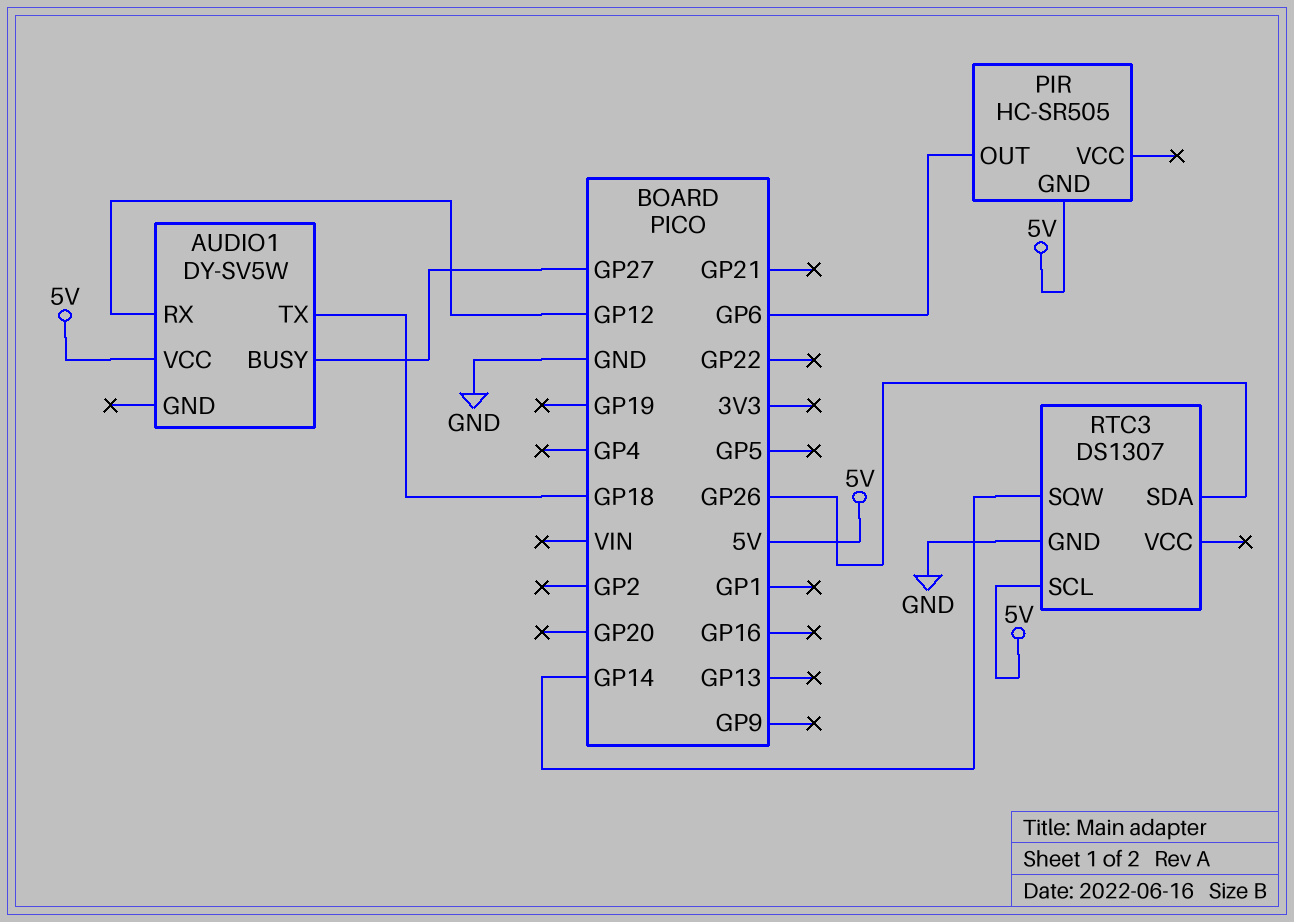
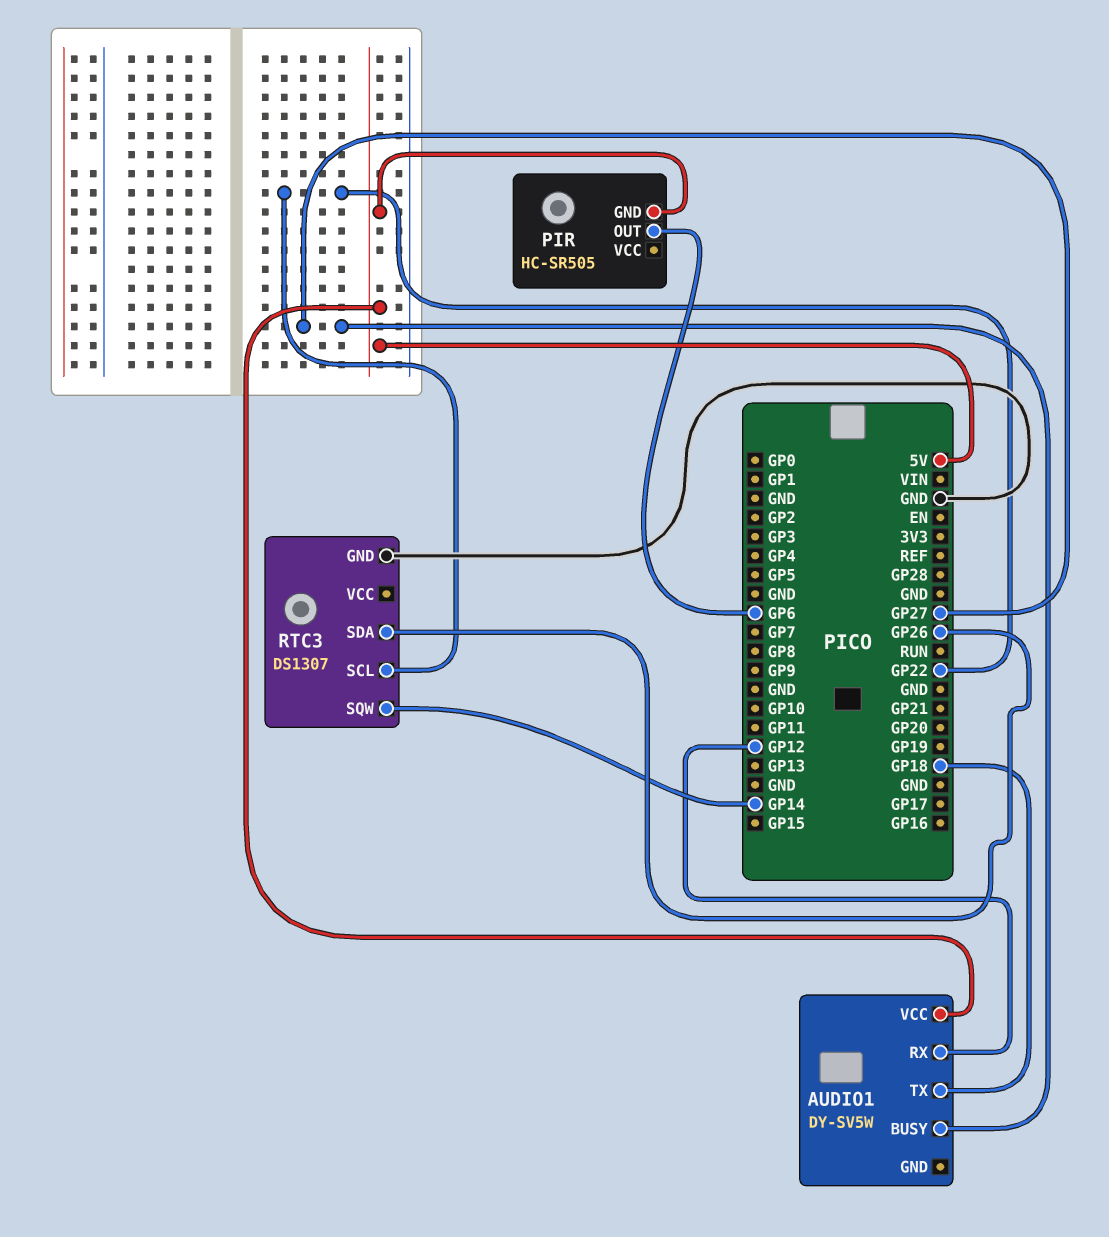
RTC3 pin SCL: 5V -> GP22

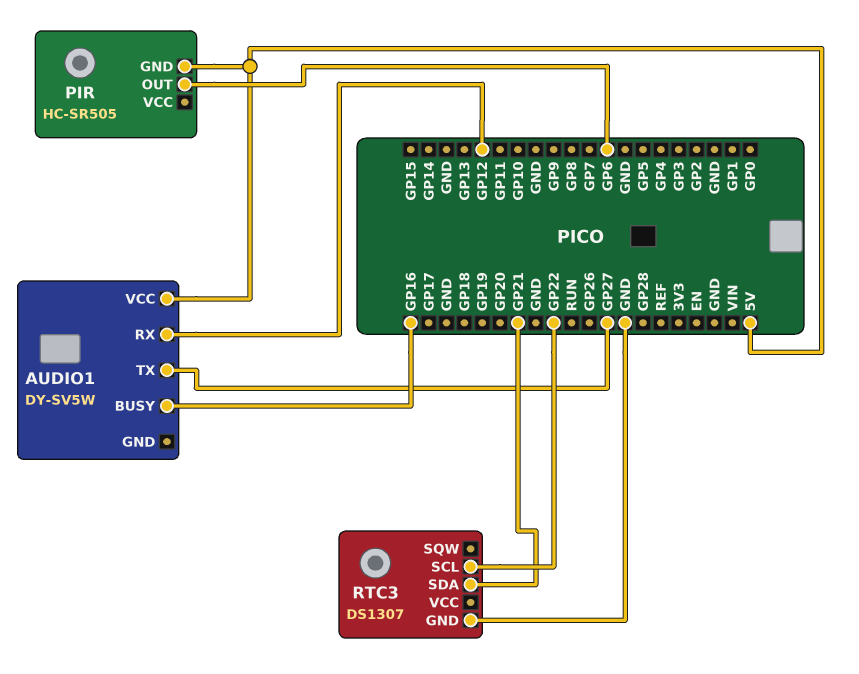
AUDIO1 pin BUSY: GP27 -> GP16
AUDIO1 pin TX: GP18 -> GP27
RTC3 pin SDA: GP26 -> GP21
RTC3 pin SQW: GP14 -> none

